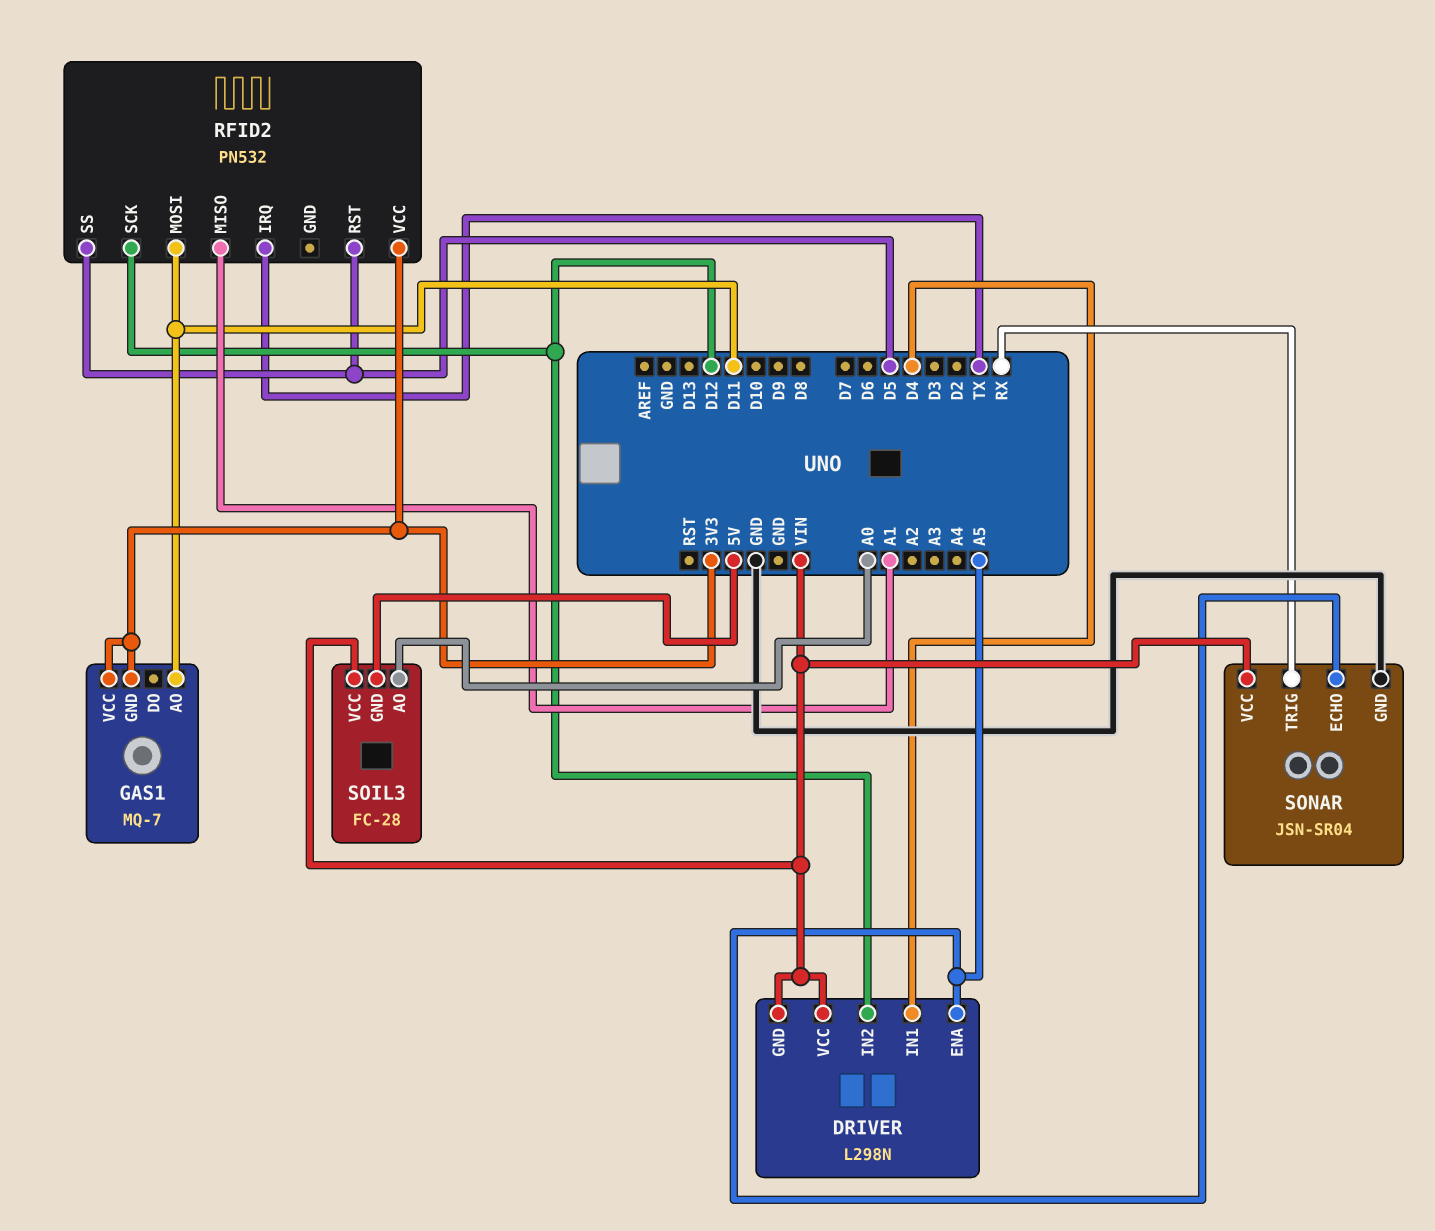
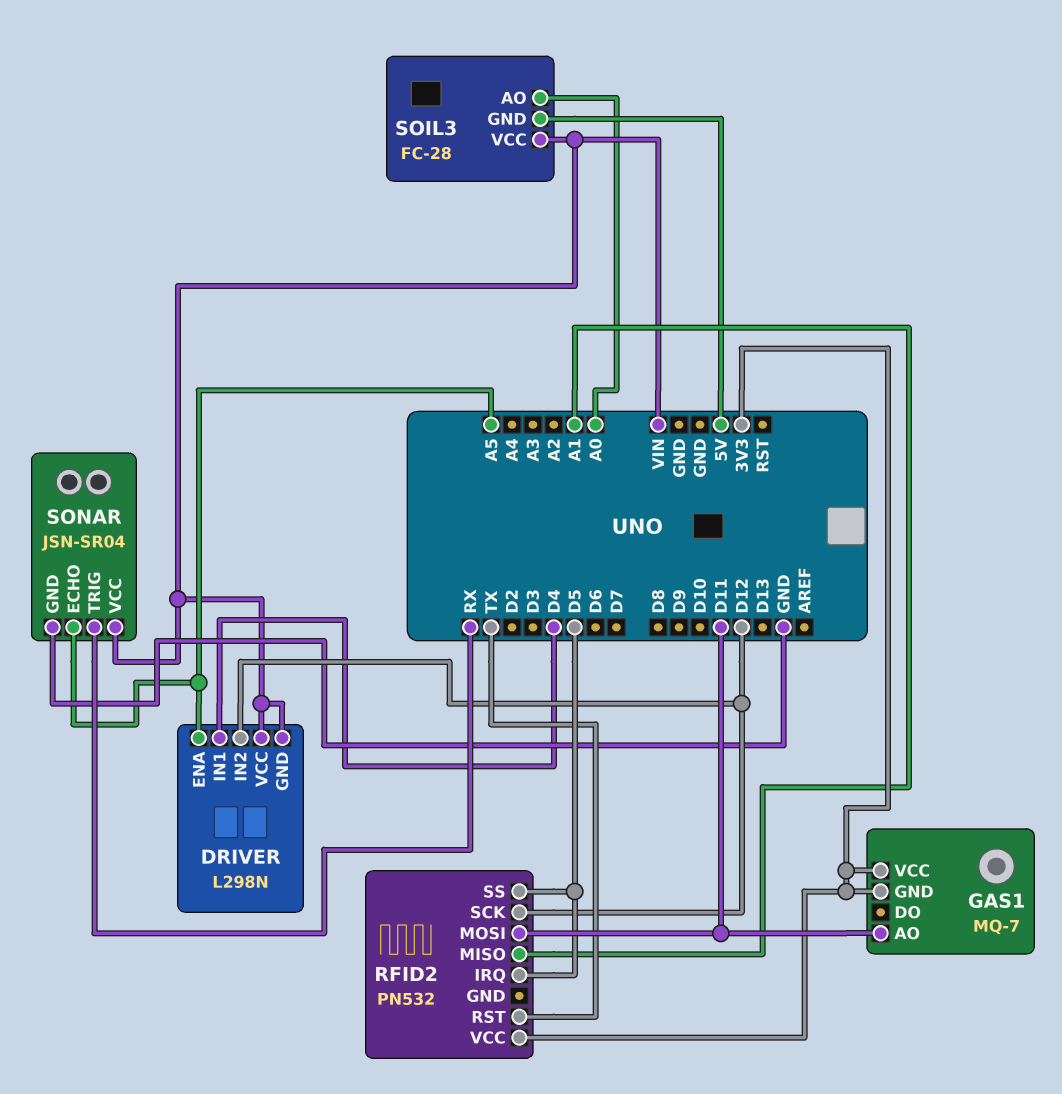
RFID2 pin IRQ: TX -> D5
RFID2 pin RST: D5 -> TX

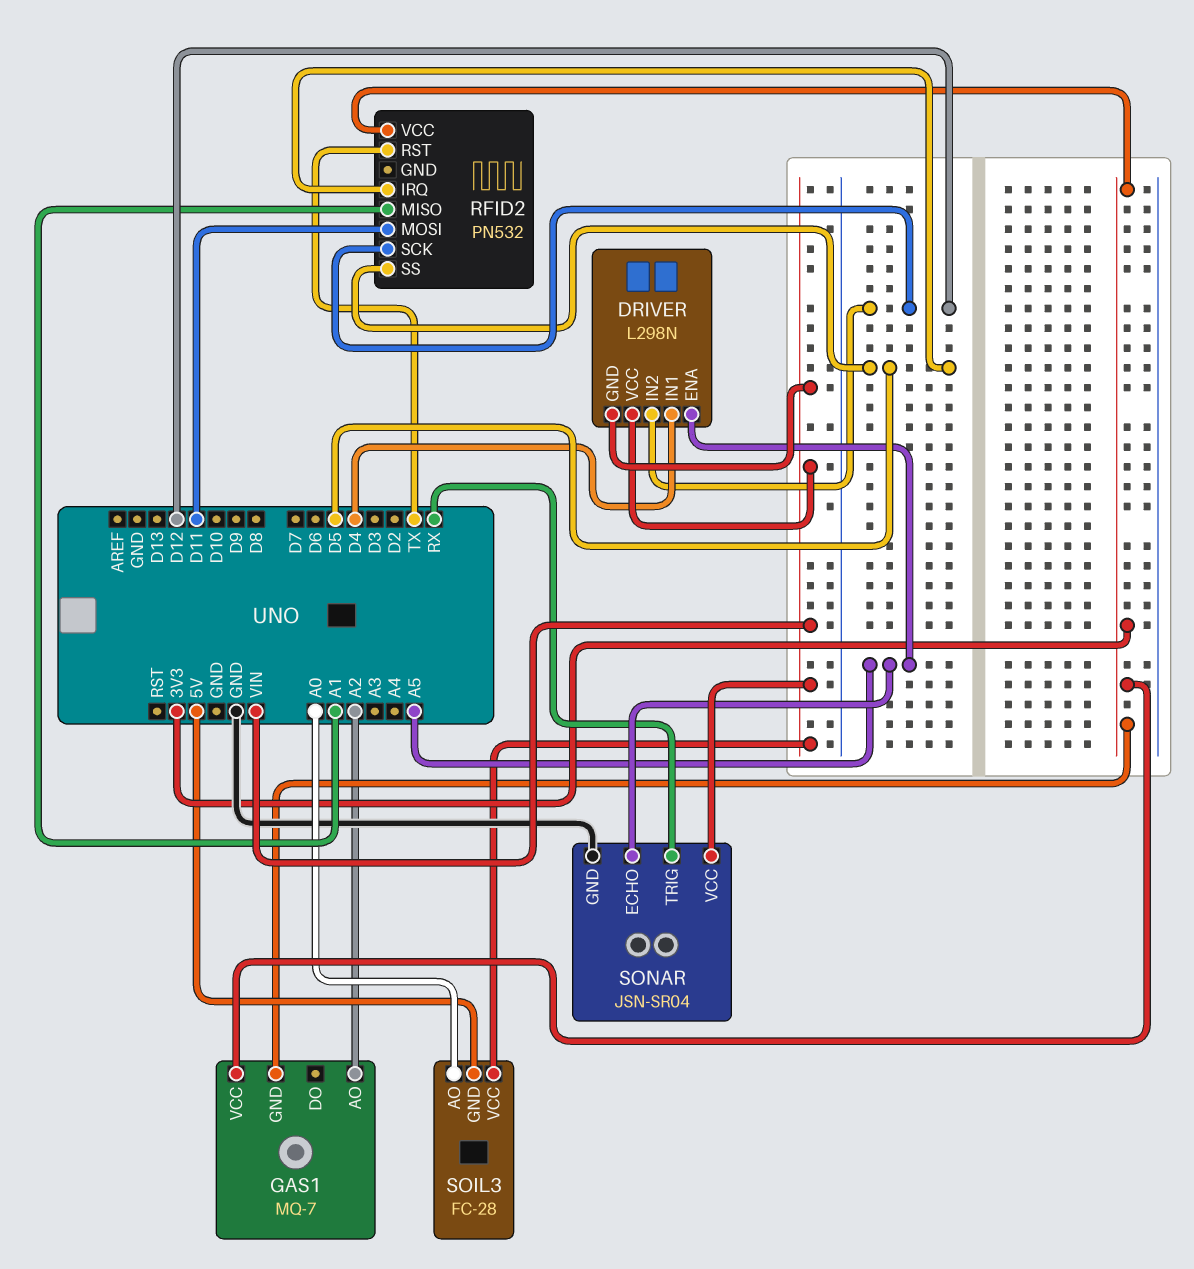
GAS1 pin AO: D11 -> A2

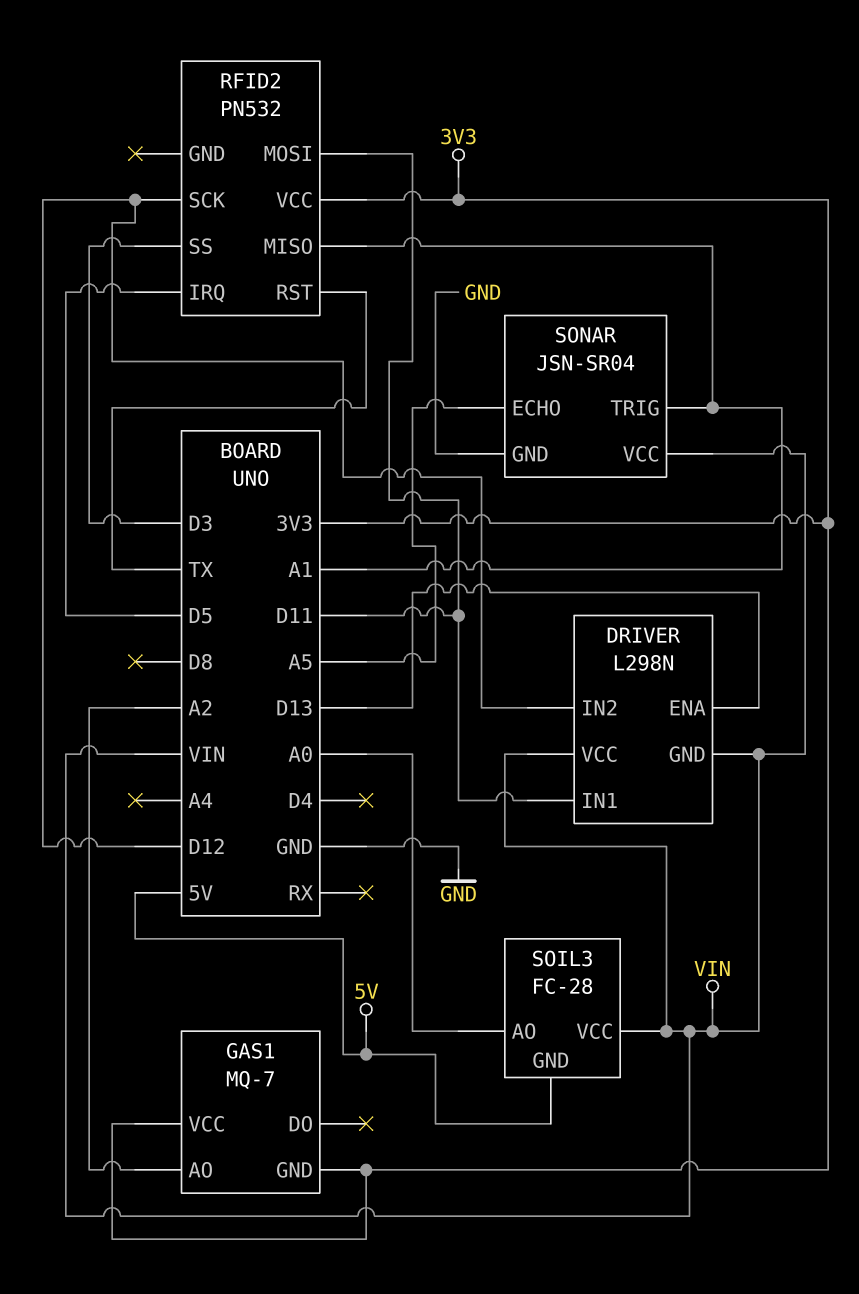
DRIVER pin ENA: A5 -> D13
DRIVER pin IN1: D4 -> D11
RFID2 pin SS: D5 -> D3
SONAR pin TRIG: RX -> A1

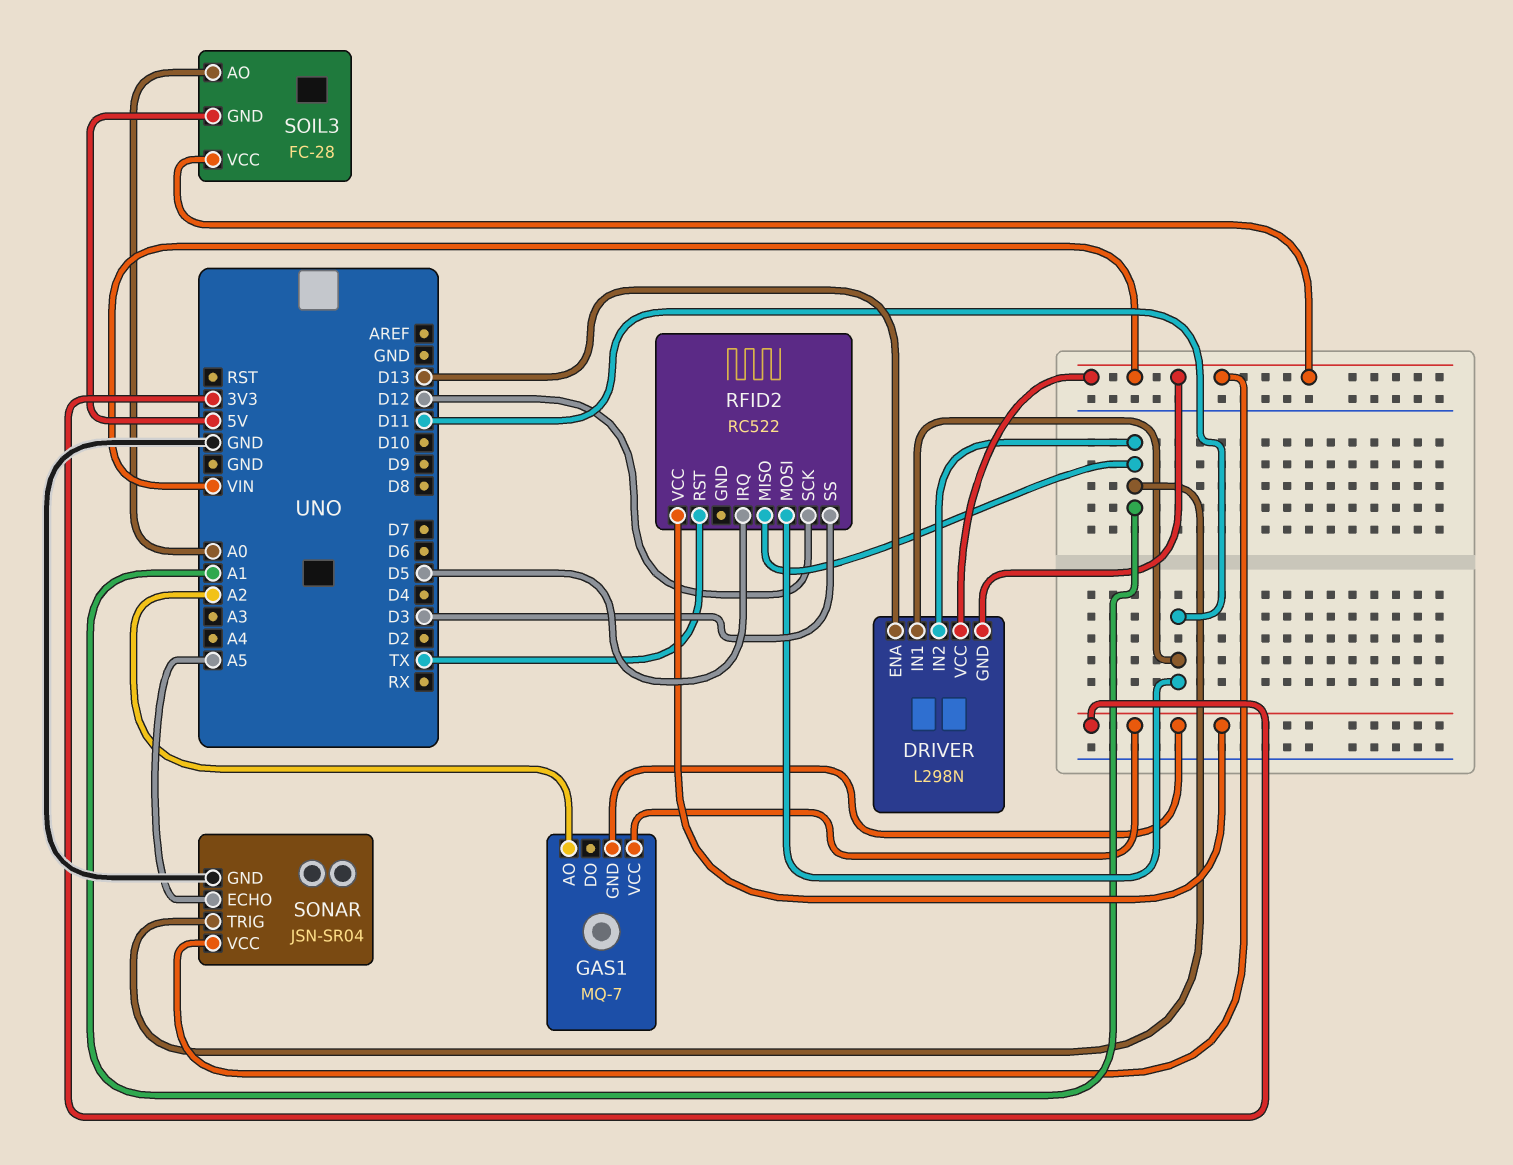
DRIVER pin IN2: D12 -> A1
RFID2: PN532 -> RC522

